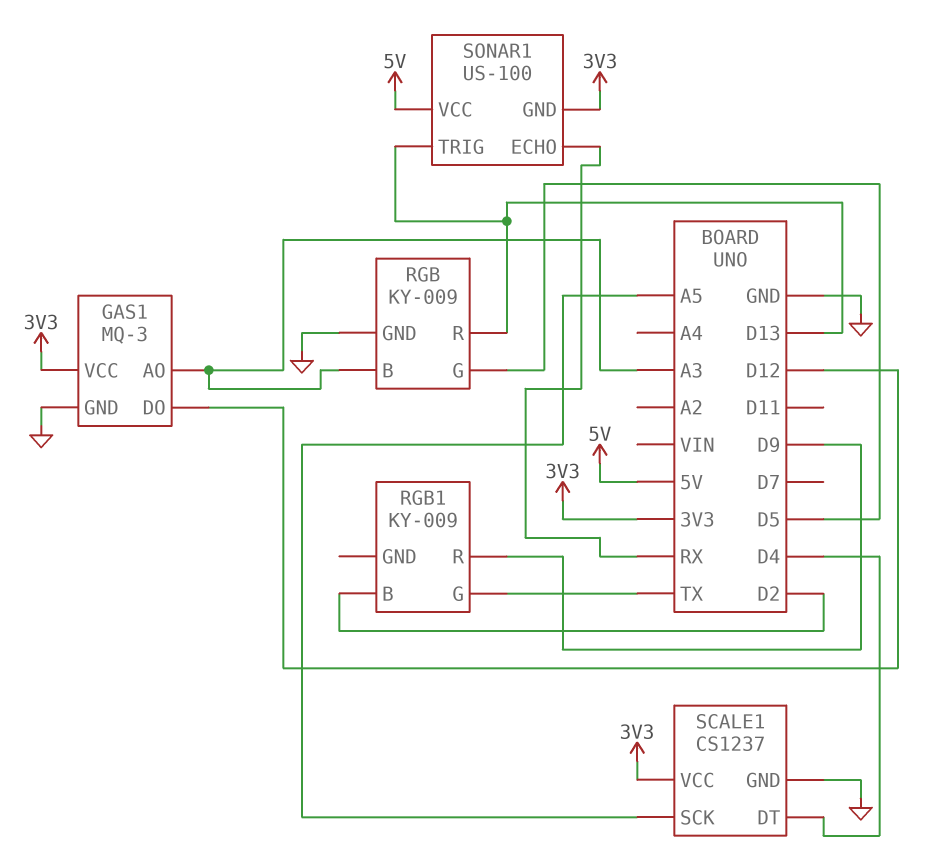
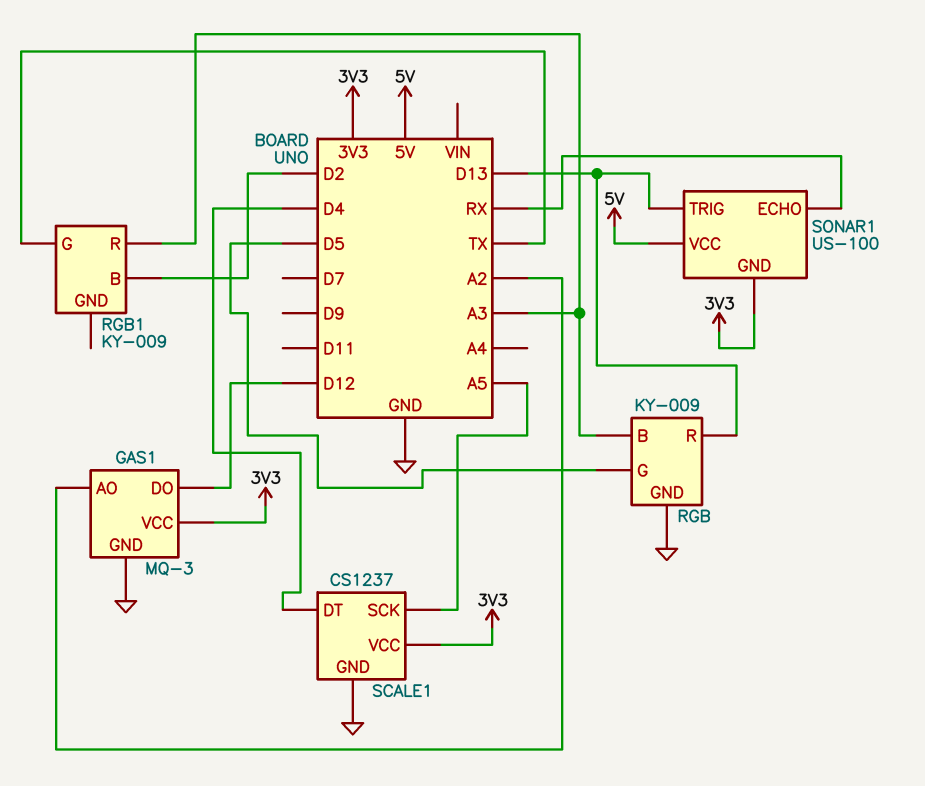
GAS1 pin AO: A3 -> A2
RGB1 pin R: D9 -> A3

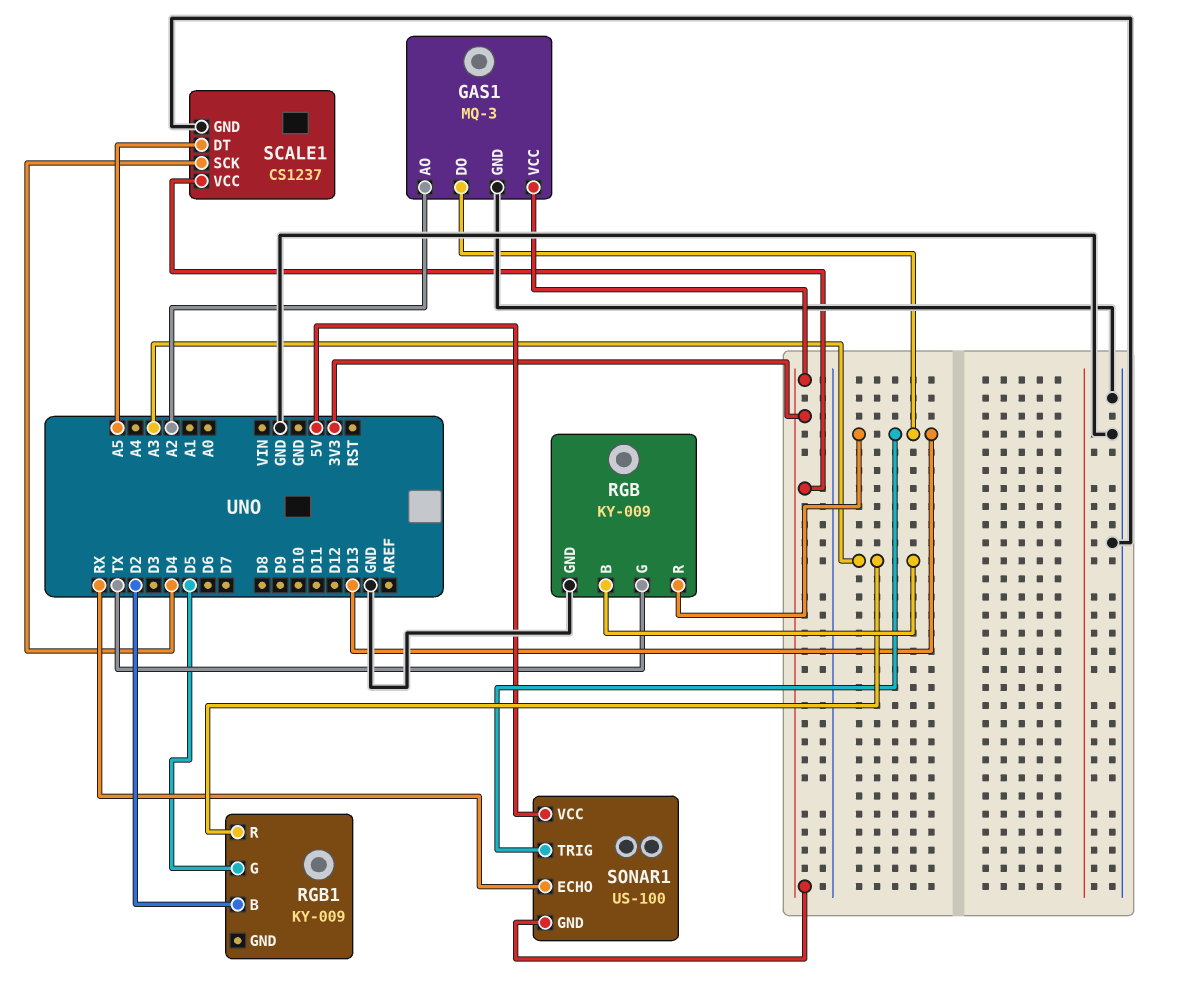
GAS1 pin DO: D12 -> D13
RGB pin G: D5 -> TX
RGB1 pin G: TX -> D5
SCALE1 pin DT: D4 -> A5
SCALE1 pin SCK: A5 -> D4

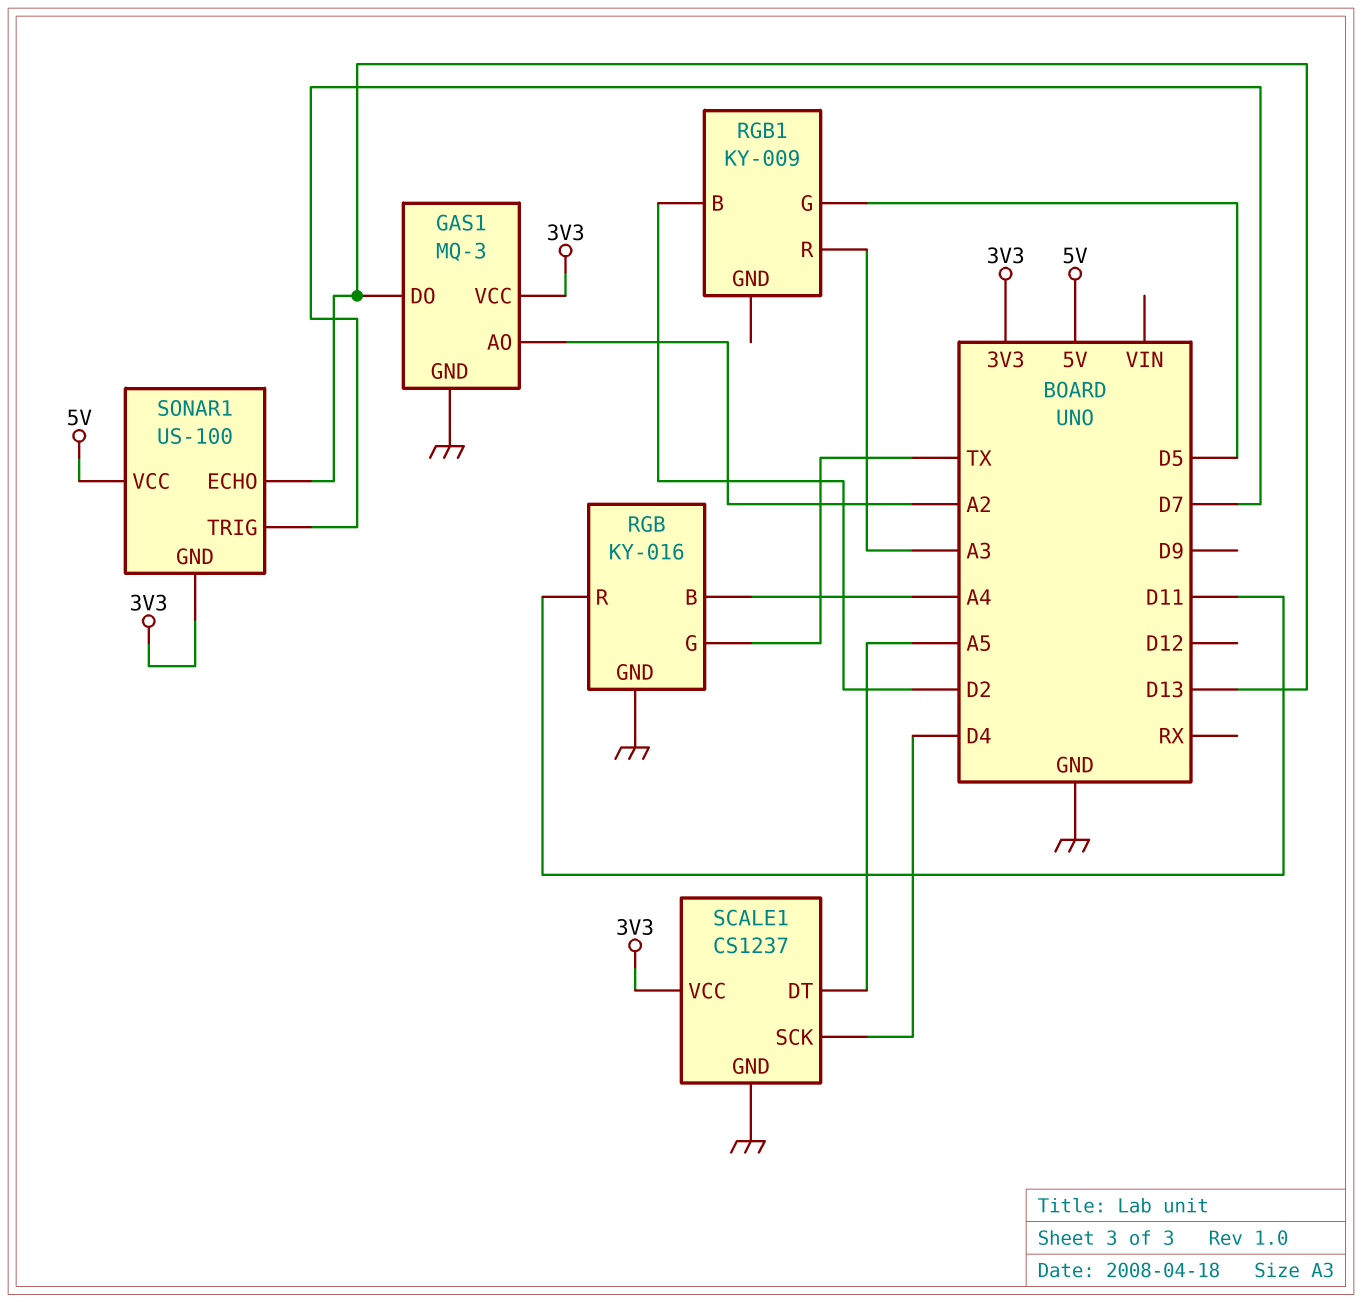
RGB: KY-009 -> KY-016
RGB pin B: A3 -> A4
RGB pin R: D13 -> D11
SONAR1 pin ECHO: RX -> D13
SONAR1 pin TRIG: D13 -> D7

